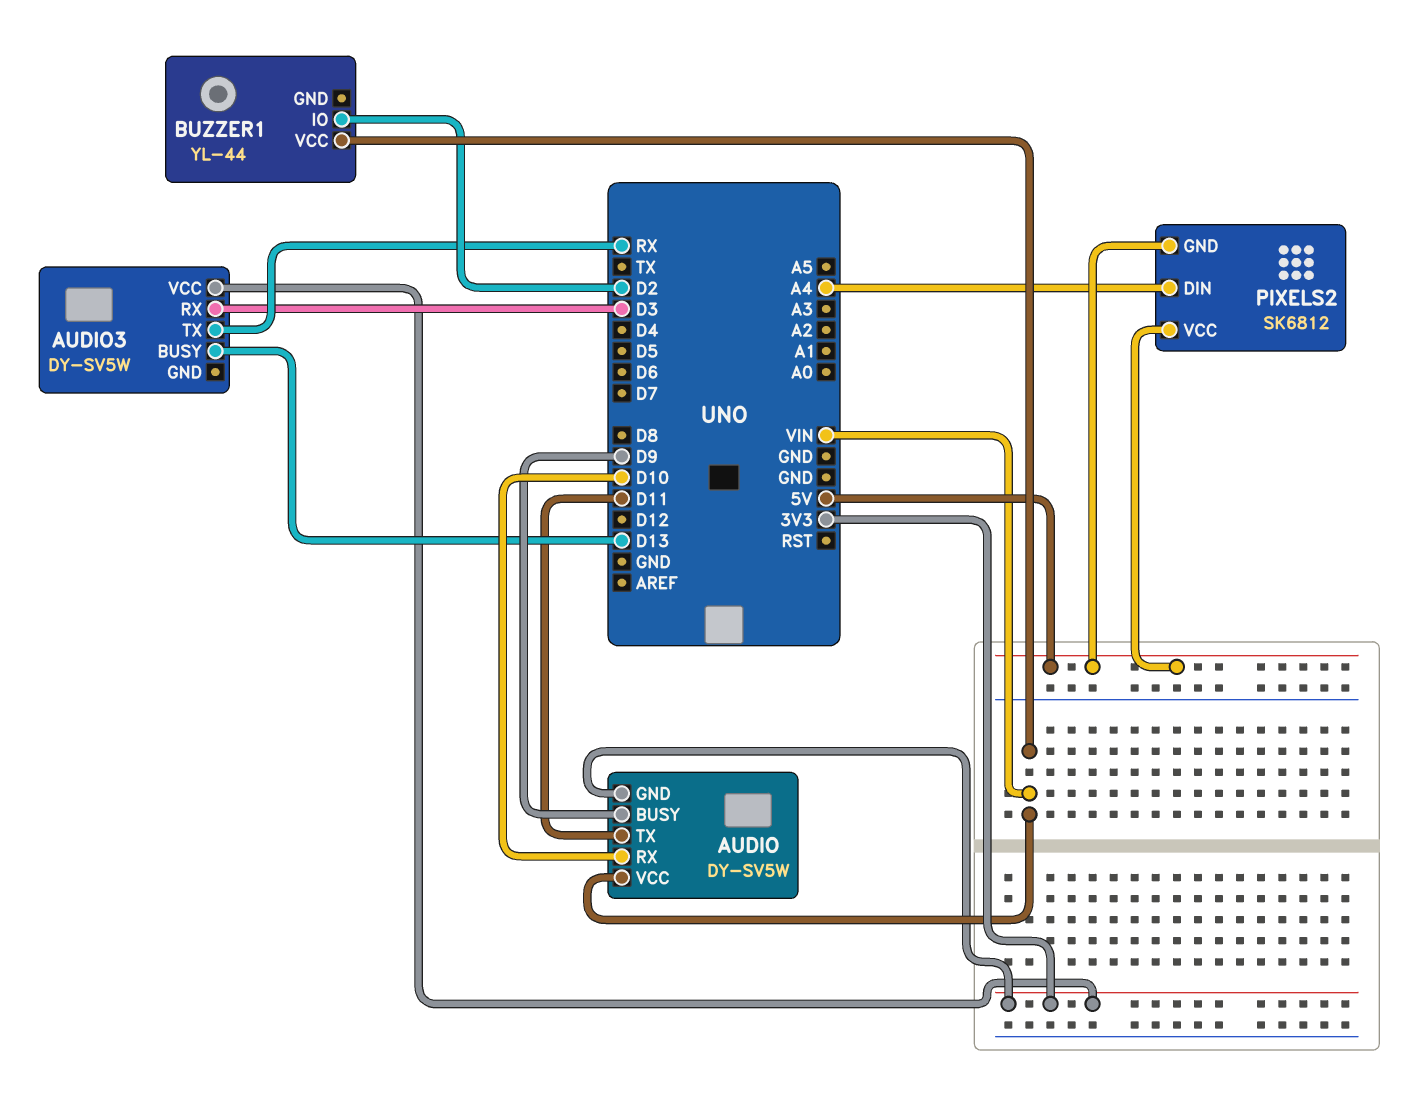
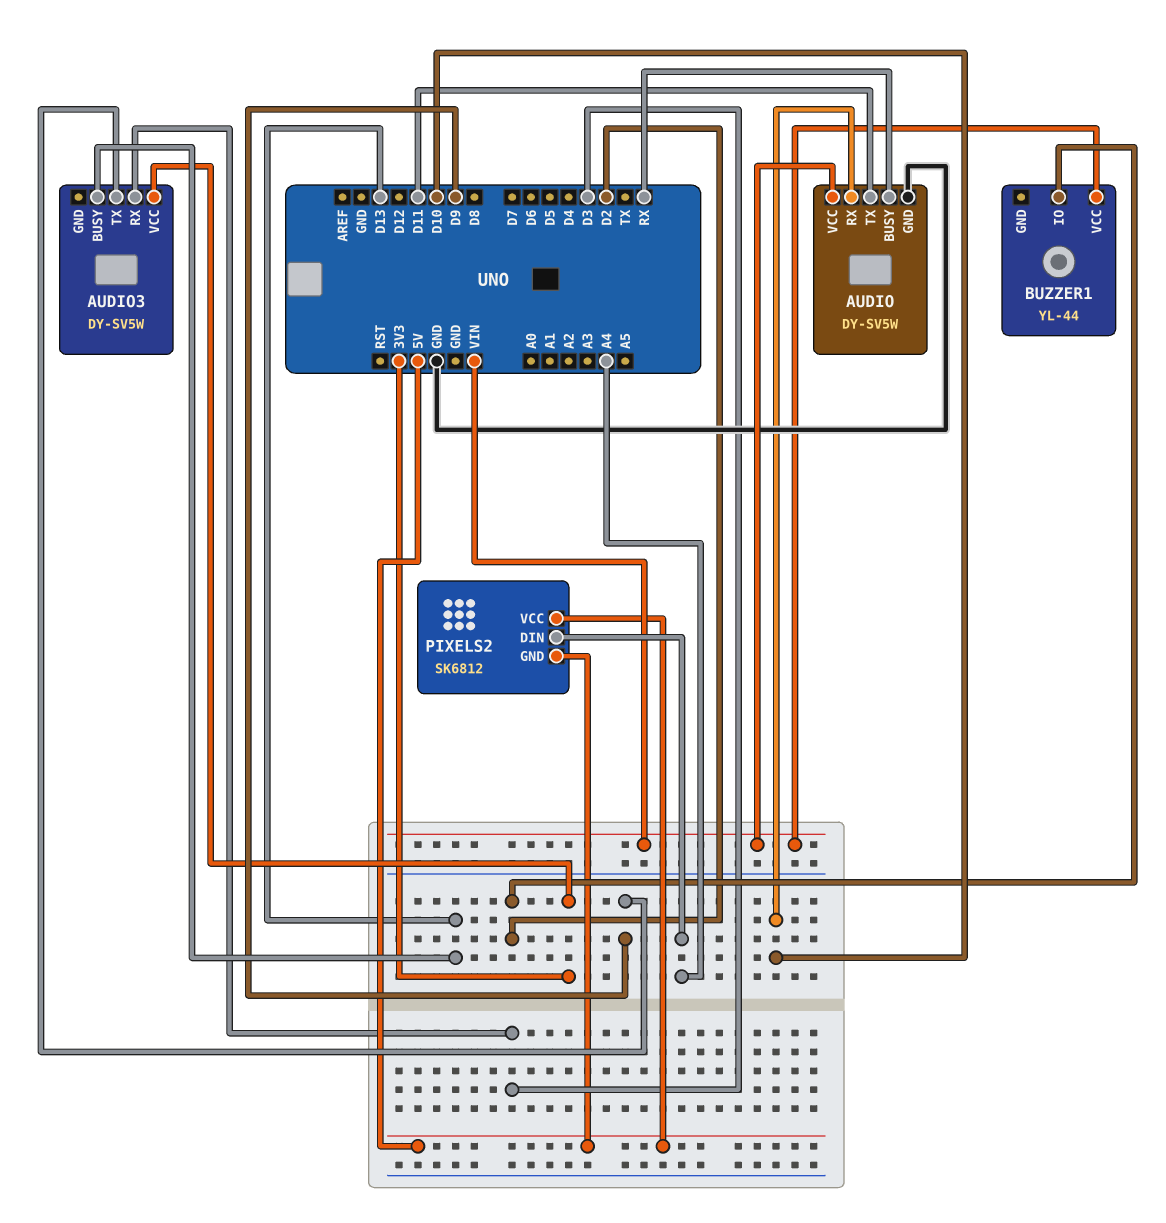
AUDIO pin BUSY: D9 -> RX
AUDIO pin GND: 3V3 -> GND
AUDIO3 pin TX: RX -> D9

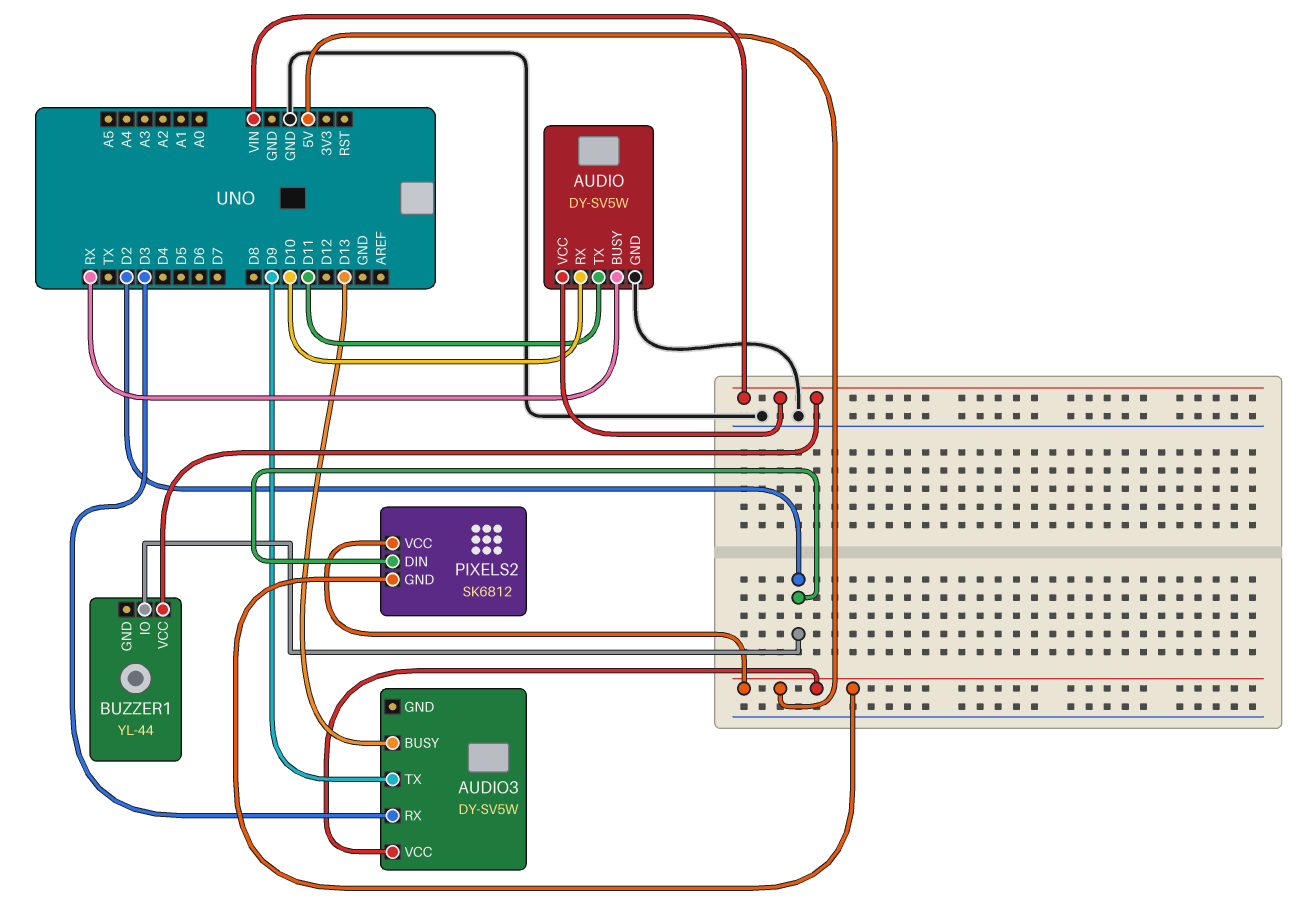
AUDIO3 pin VCC: 3V3 -> 5V
PIXELS2 pin DIN: A4 -> D2

